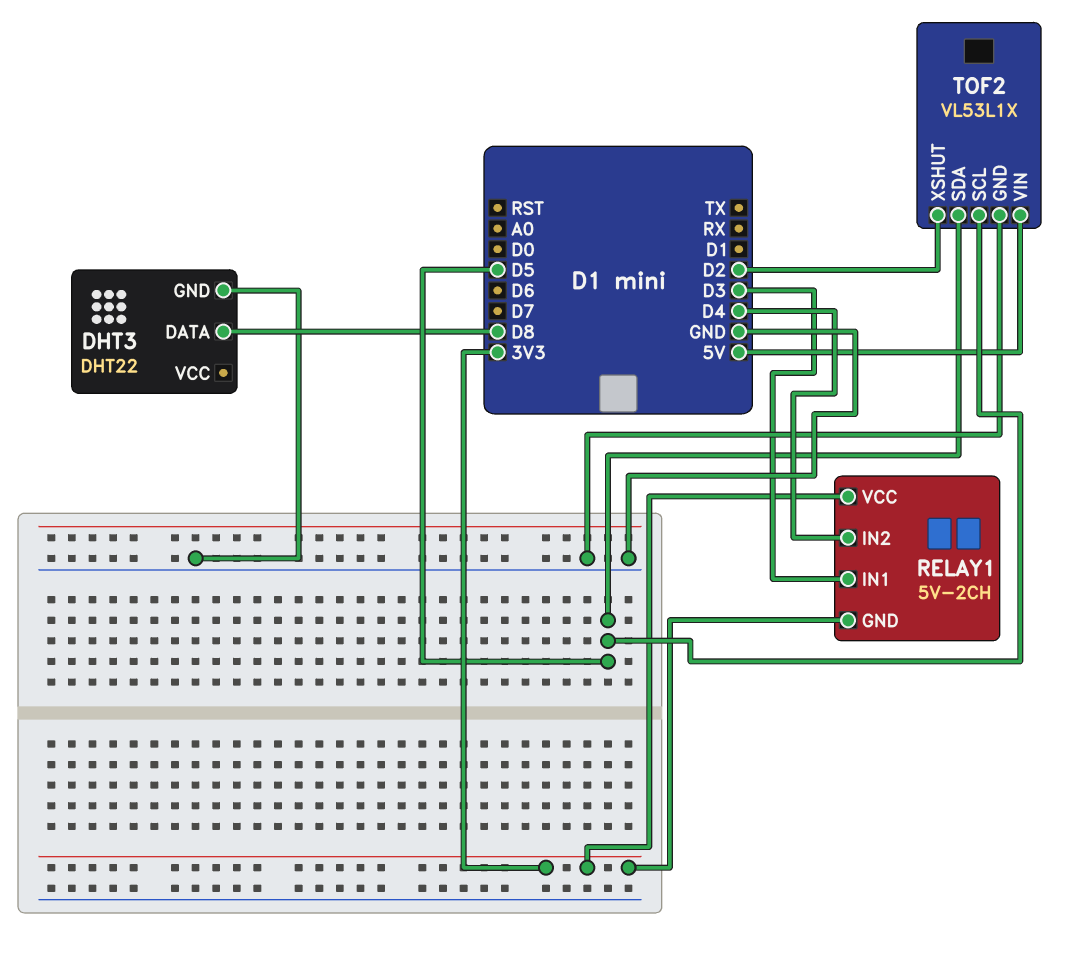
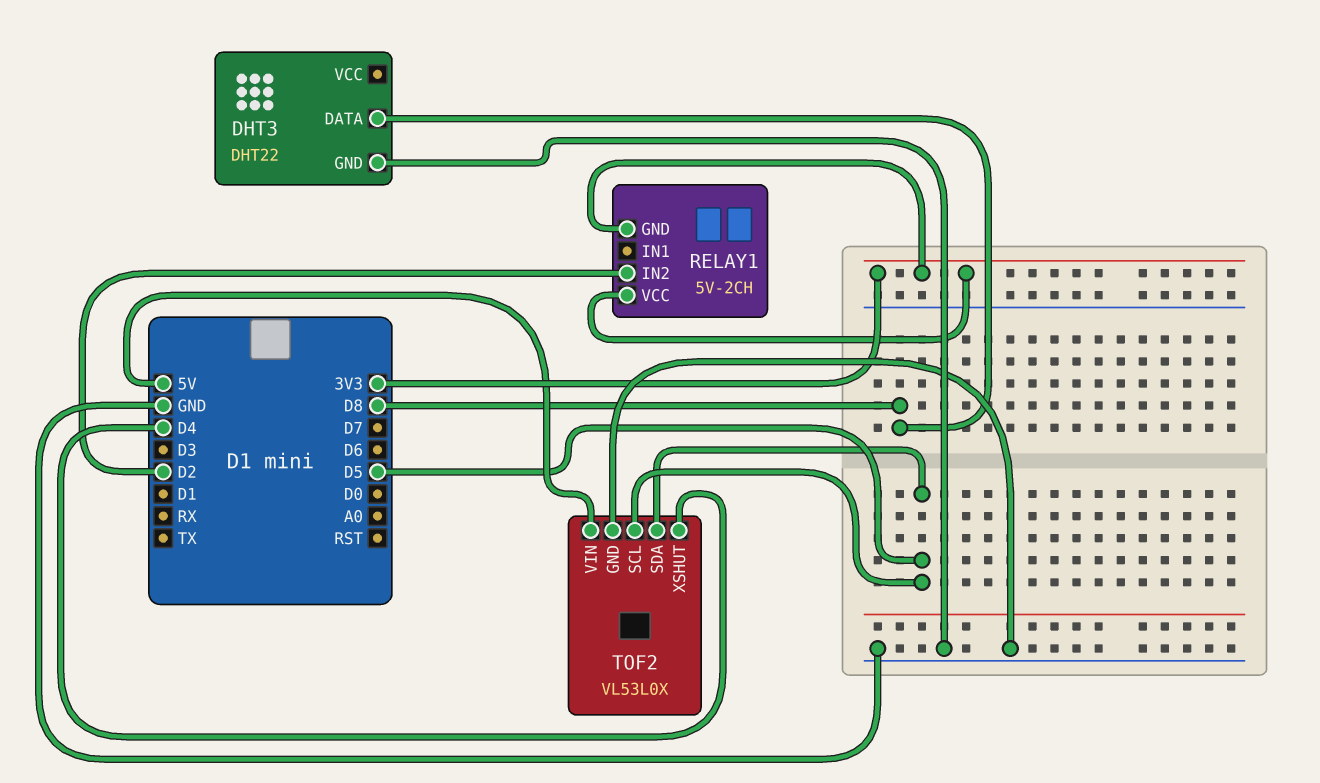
RELAY1 pin IN1: D3 -> none
RELAY1 pin IN2: D4 -> D2
TOF2: VL53L1X -> VL53L0X
TOF2 pin XSHUT: D2 -> D4

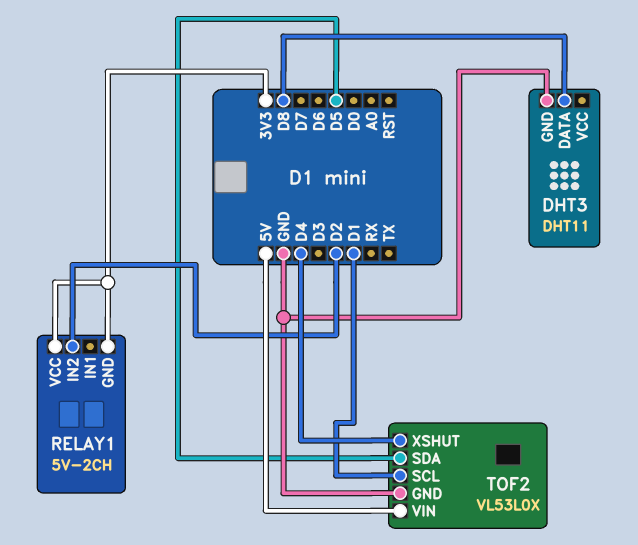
DHT3: DHT22 -> DHT11
TOF2 pin SCL: D5 -> D1

